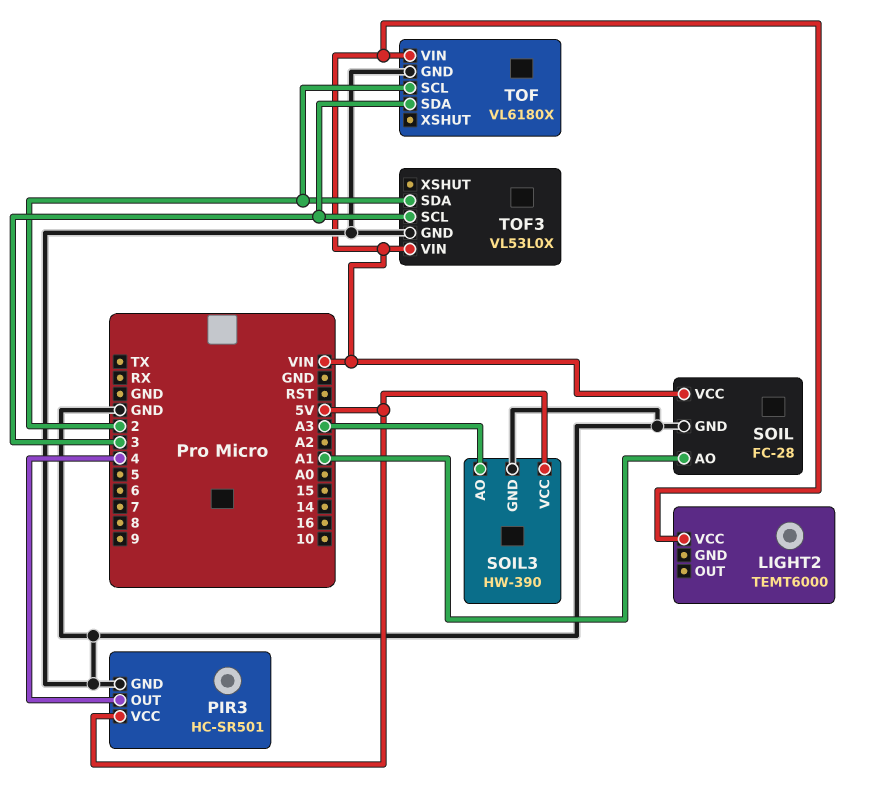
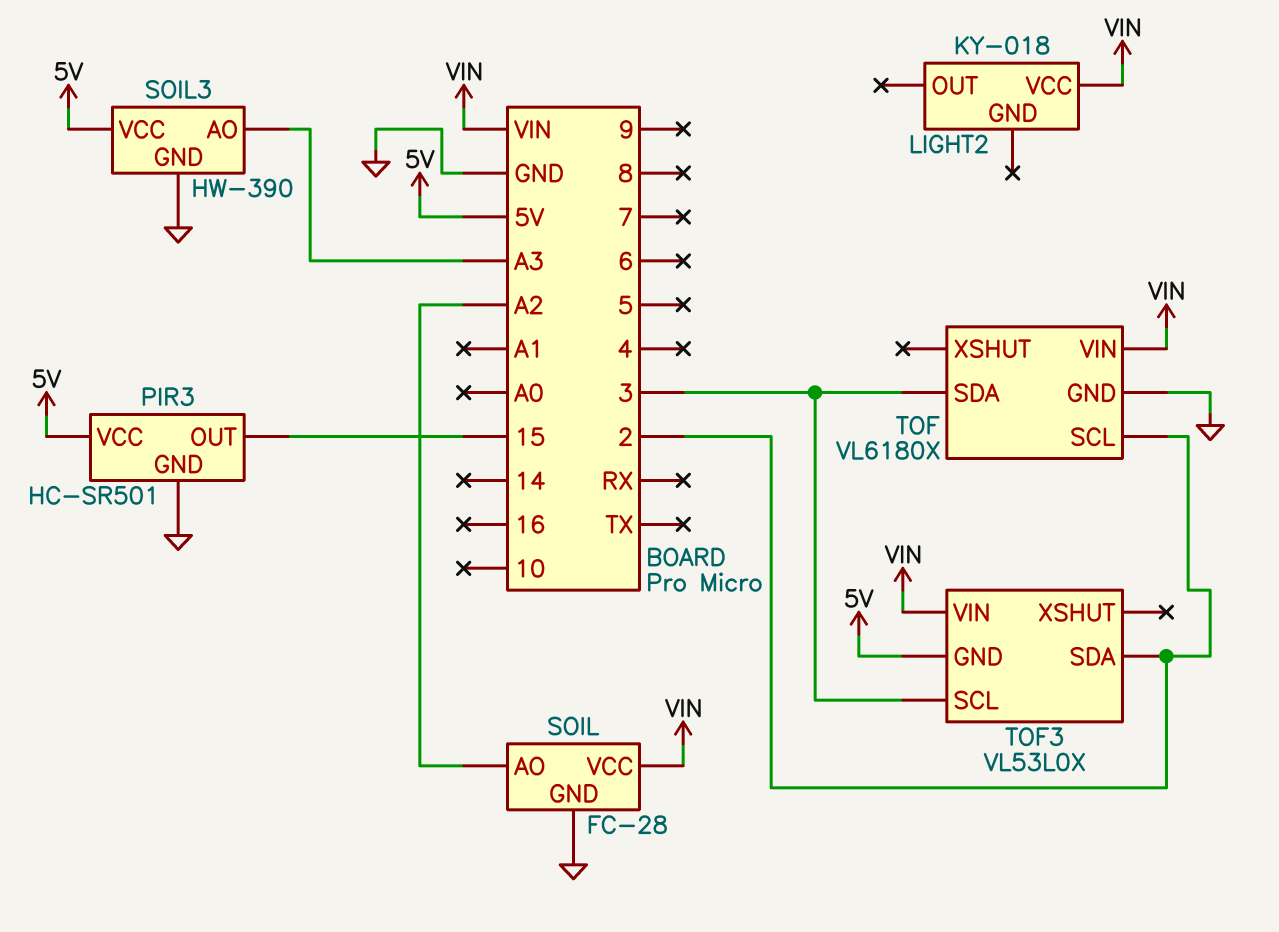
LIGHT2: TEMT6000 -> KY-018
PIR3 pin OUT: 4 -> 15
SOIL pin AO: A1 -> A2
TOF3 pin GND: GND -> 5V

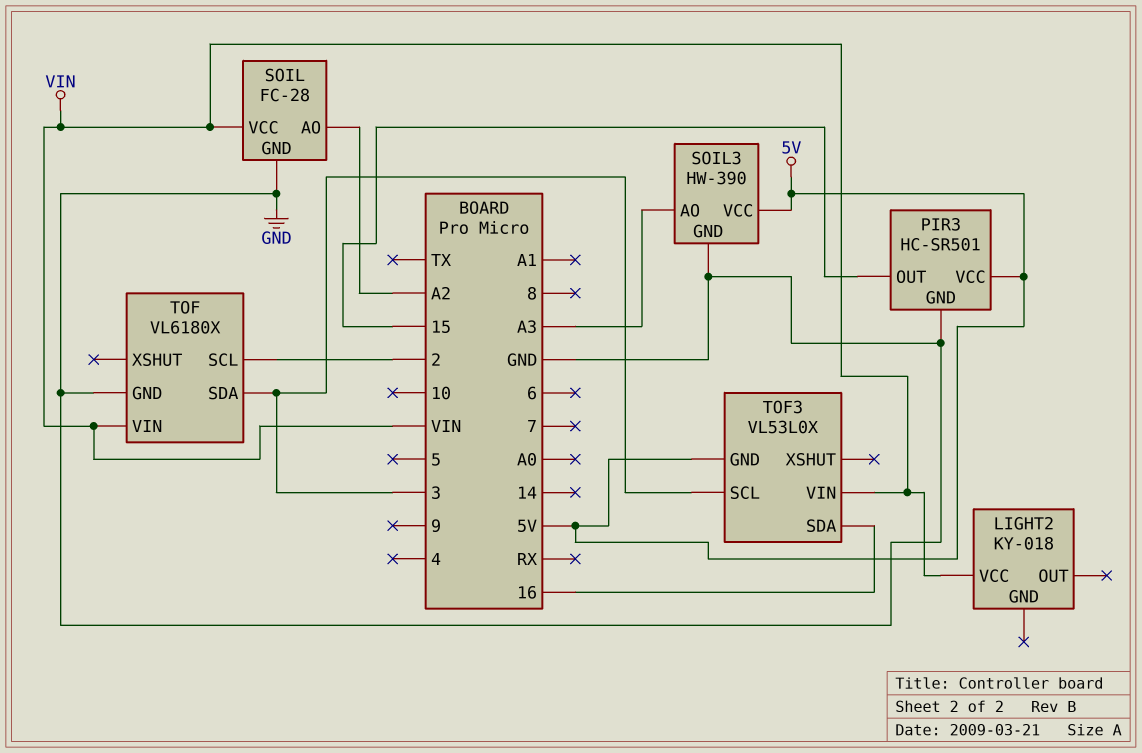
TOF3 pin SDA: 2 -> 16

